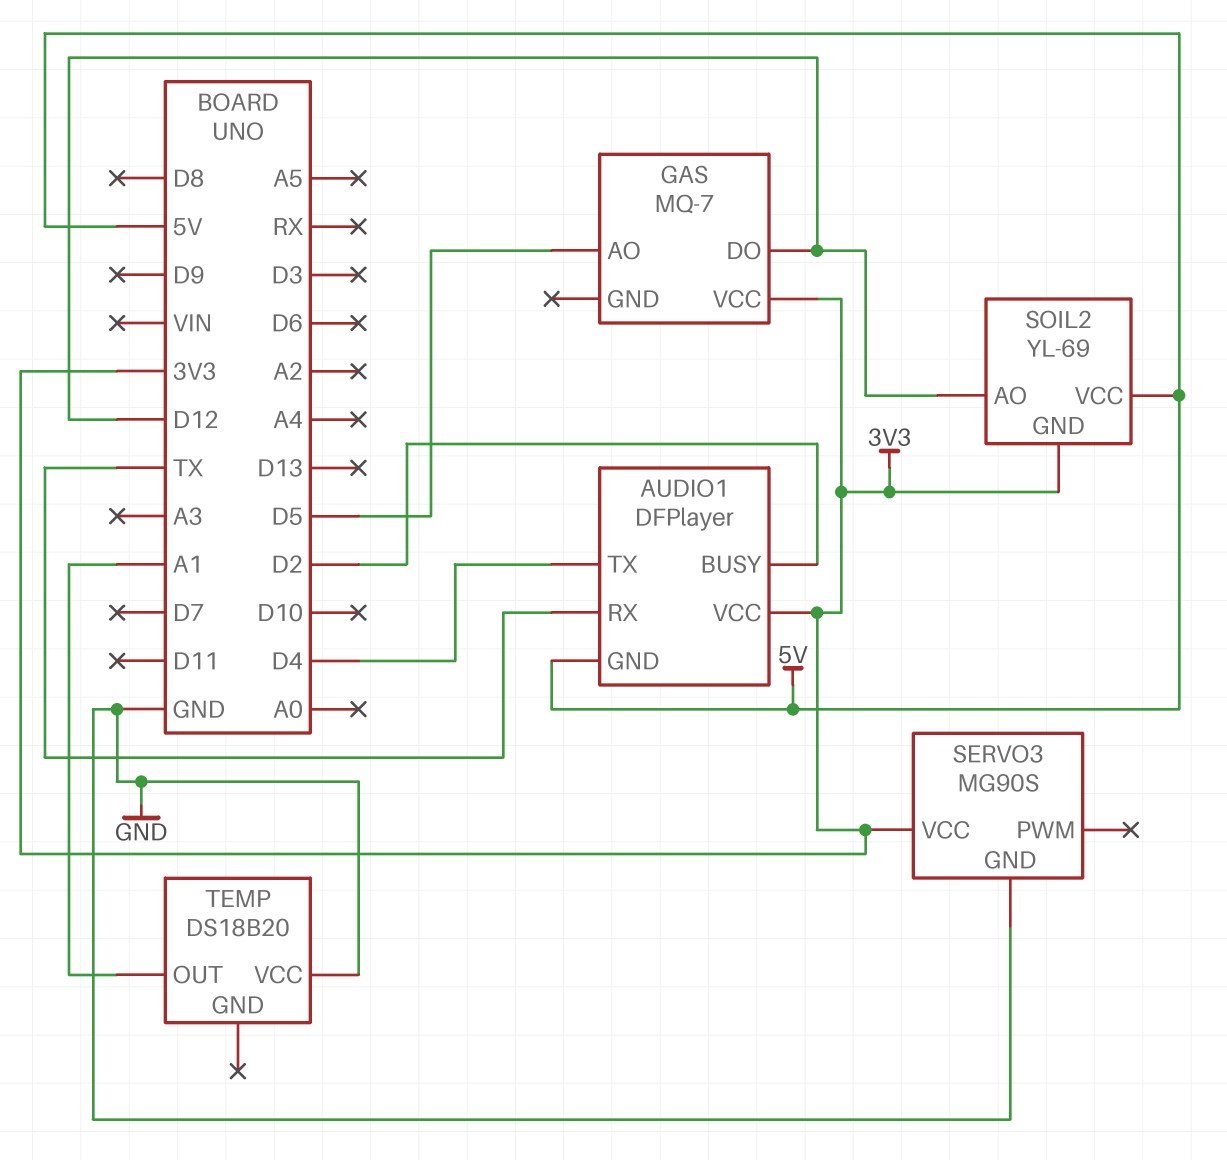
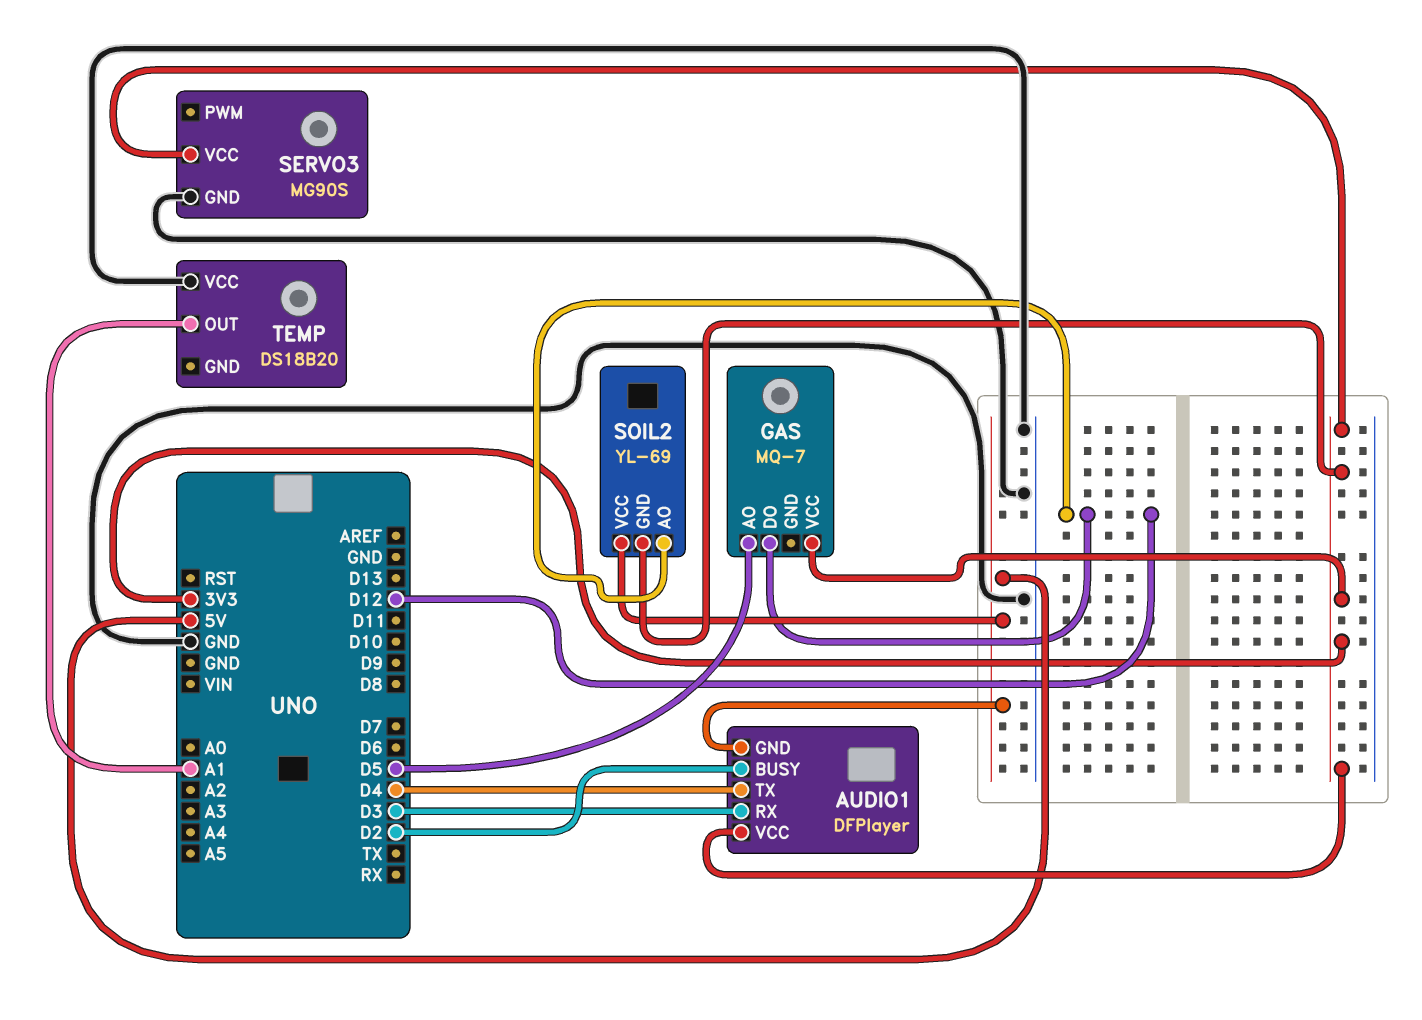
AUDIO1 pin RX: TX -> D3

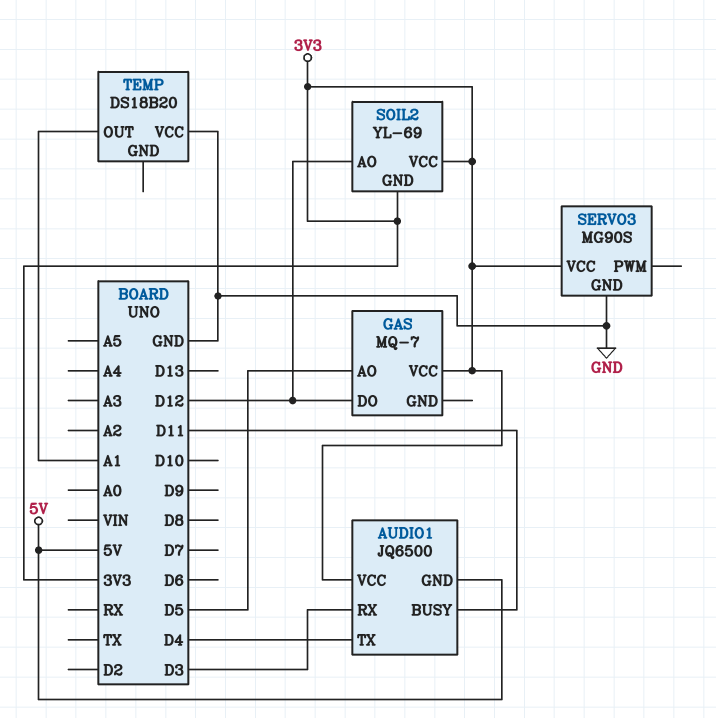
AUDIO1: DFPlayer -> JQ6500
AUDIO1 pin BUSY: D2 -> D11
SOIL2 pin VCC: 5V -> 3V3

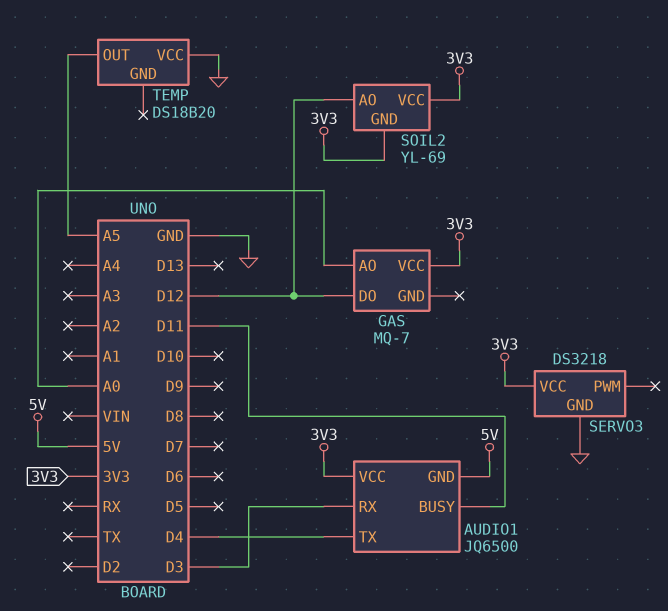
GAS pin AO: D5 -> A0
SERVO3: MG90S -> DS3218
TEMP pin OUT: A1 -> A5

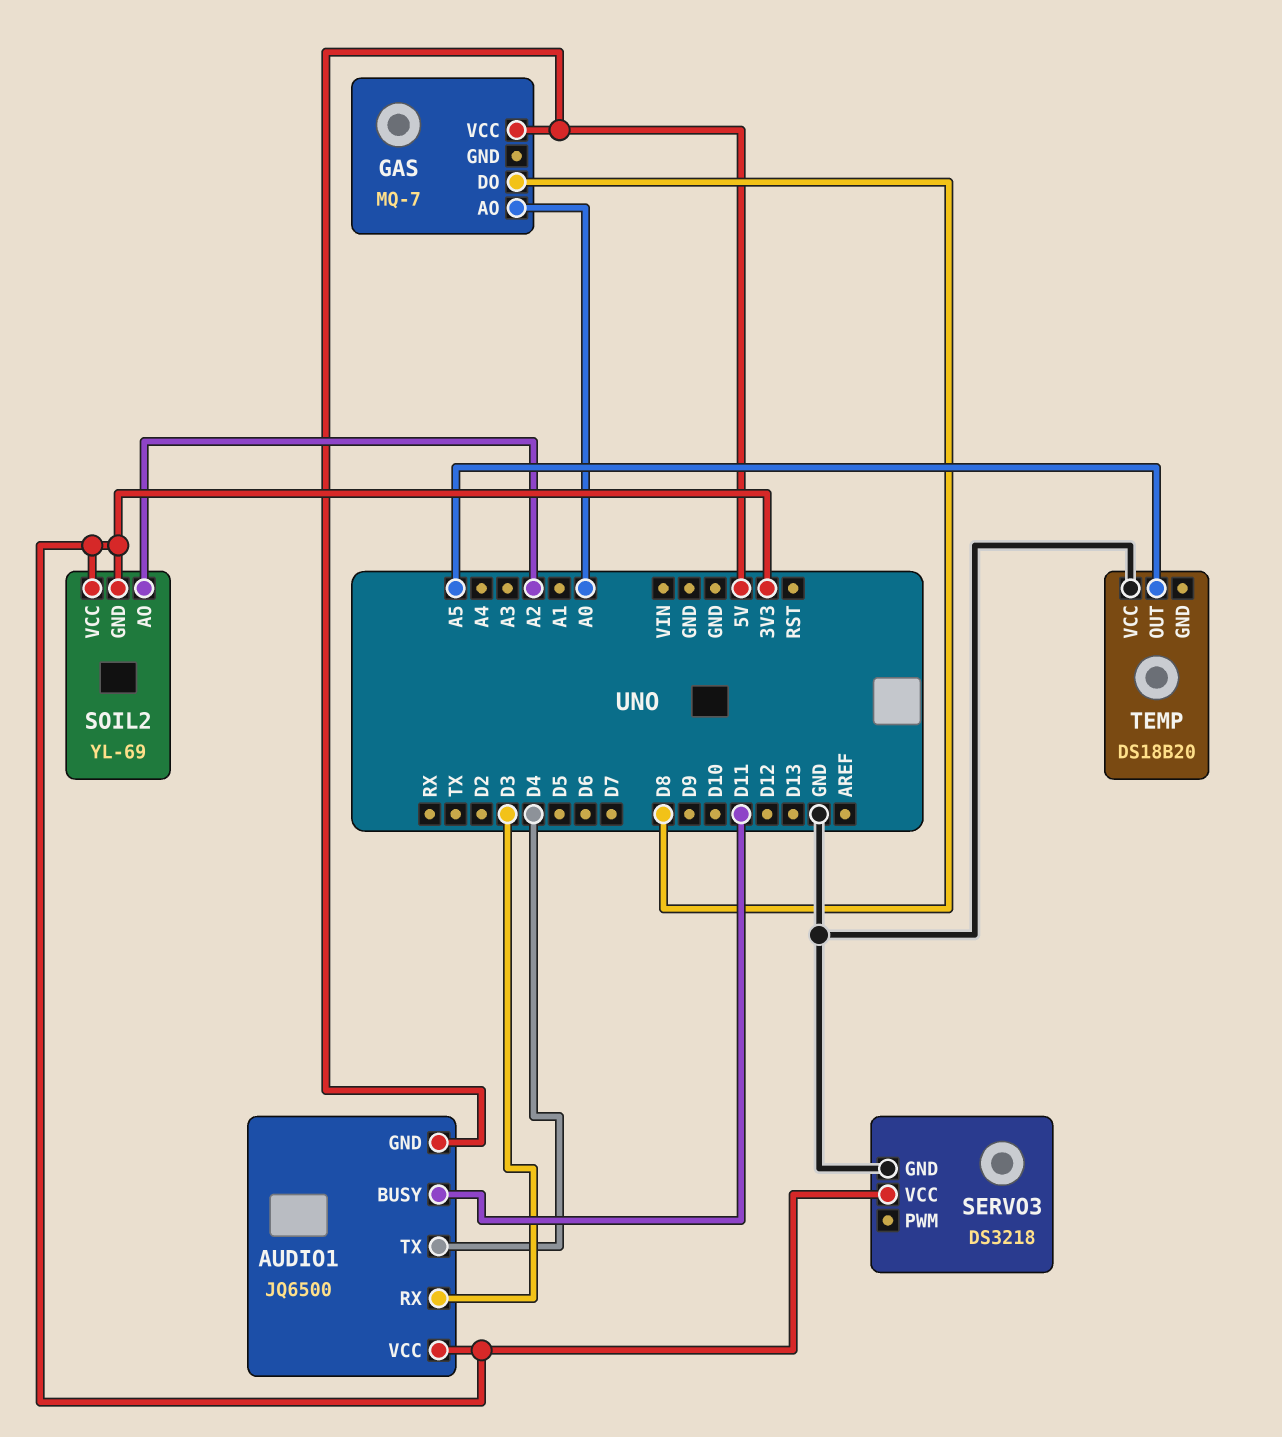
GAS pin DO: D12 -> D8
GAS pin VCC: 3V3 -> 5V
SOIL2 pin AO: D12 -> A2

